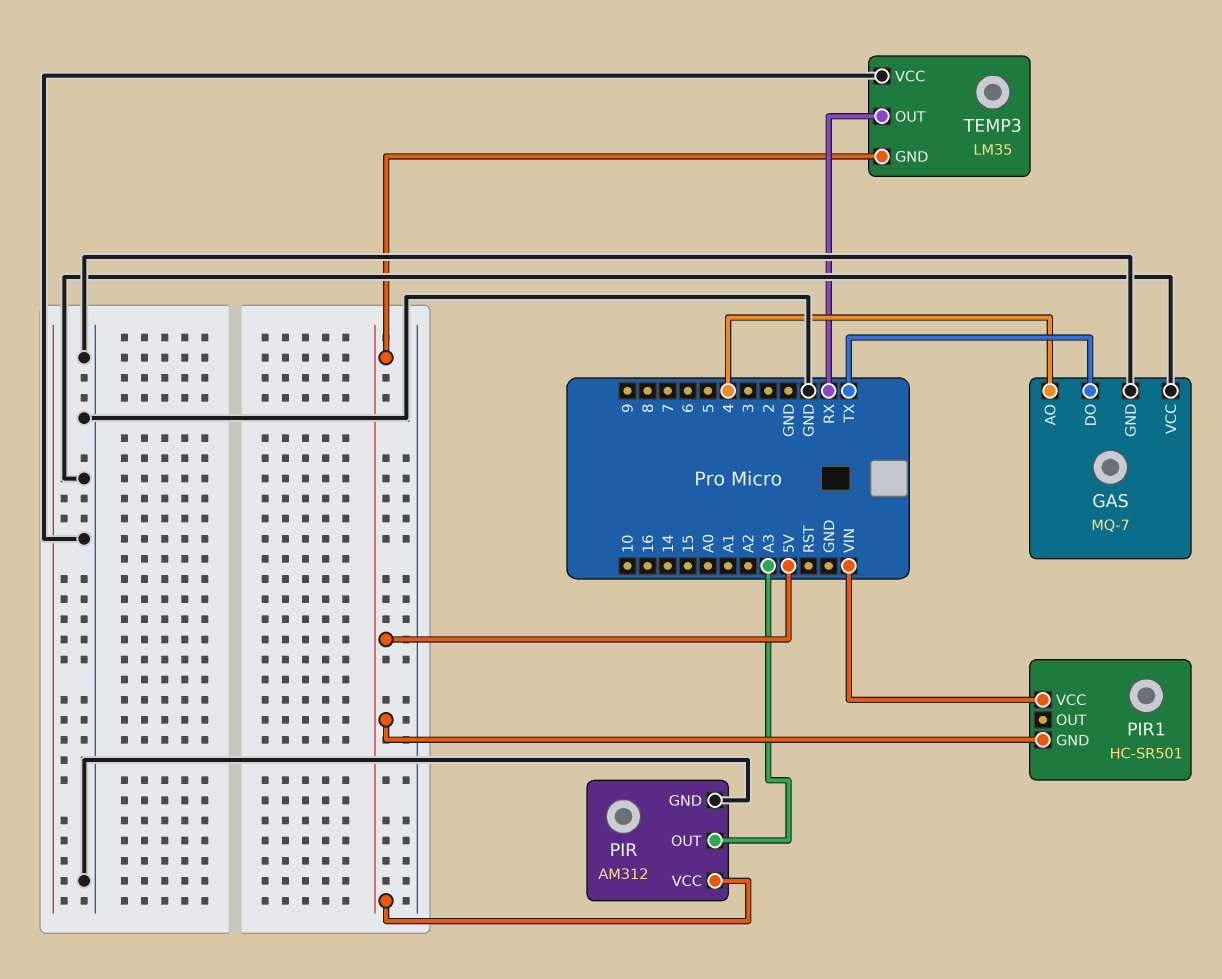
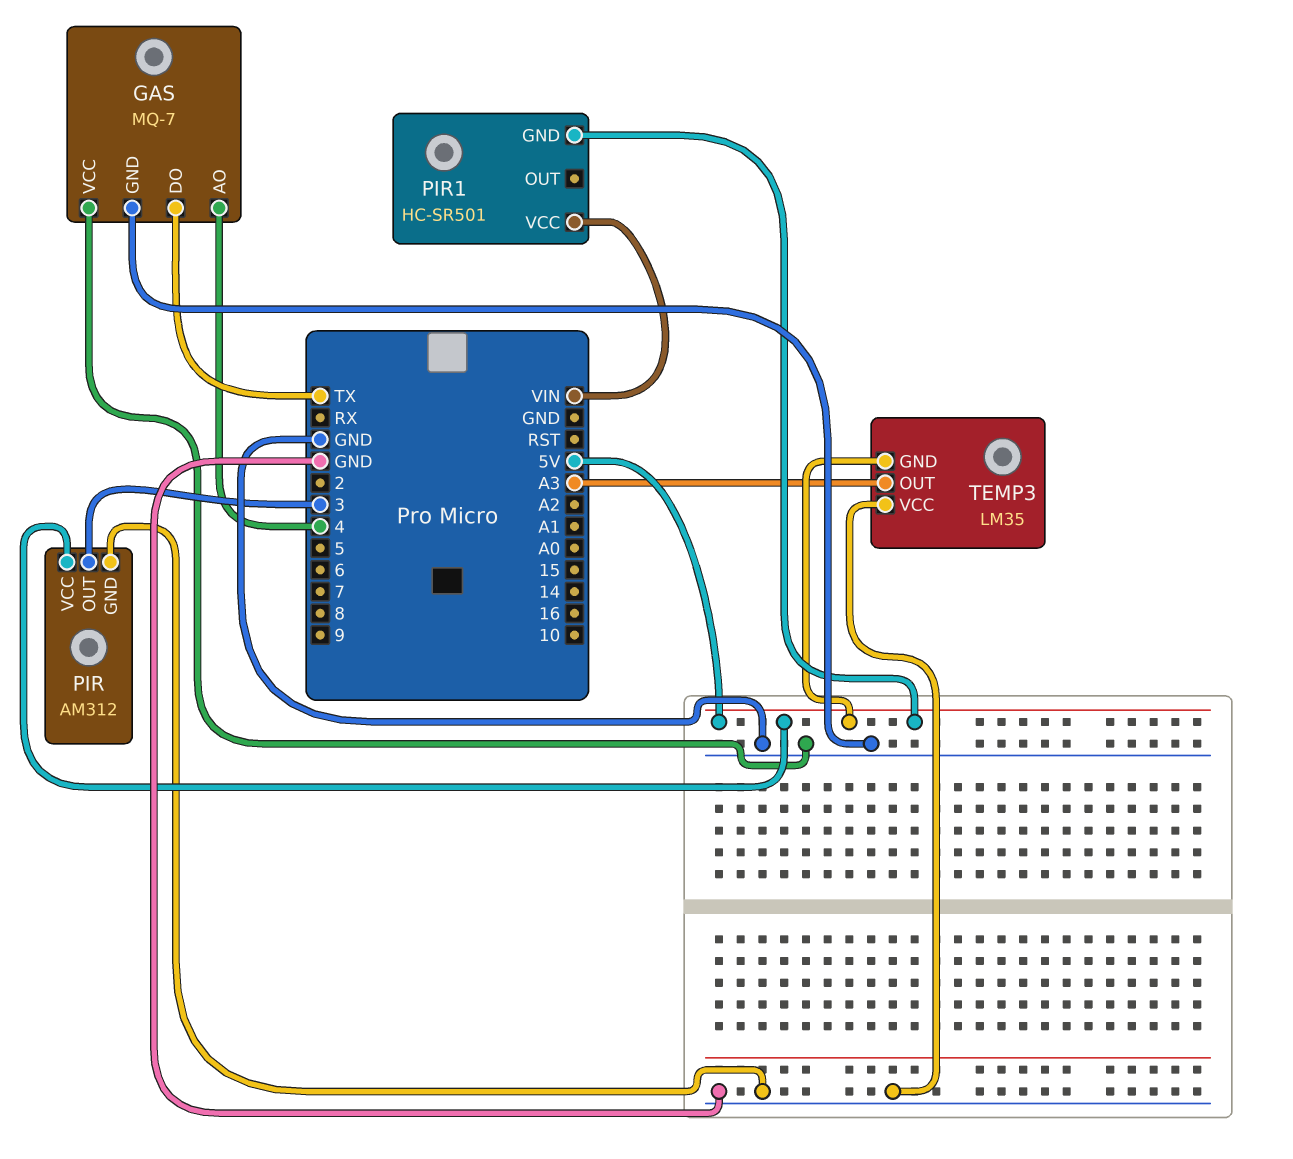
PIR pin OUT: A3 -> 3
TEMP3 pin OUT: RX -> A3

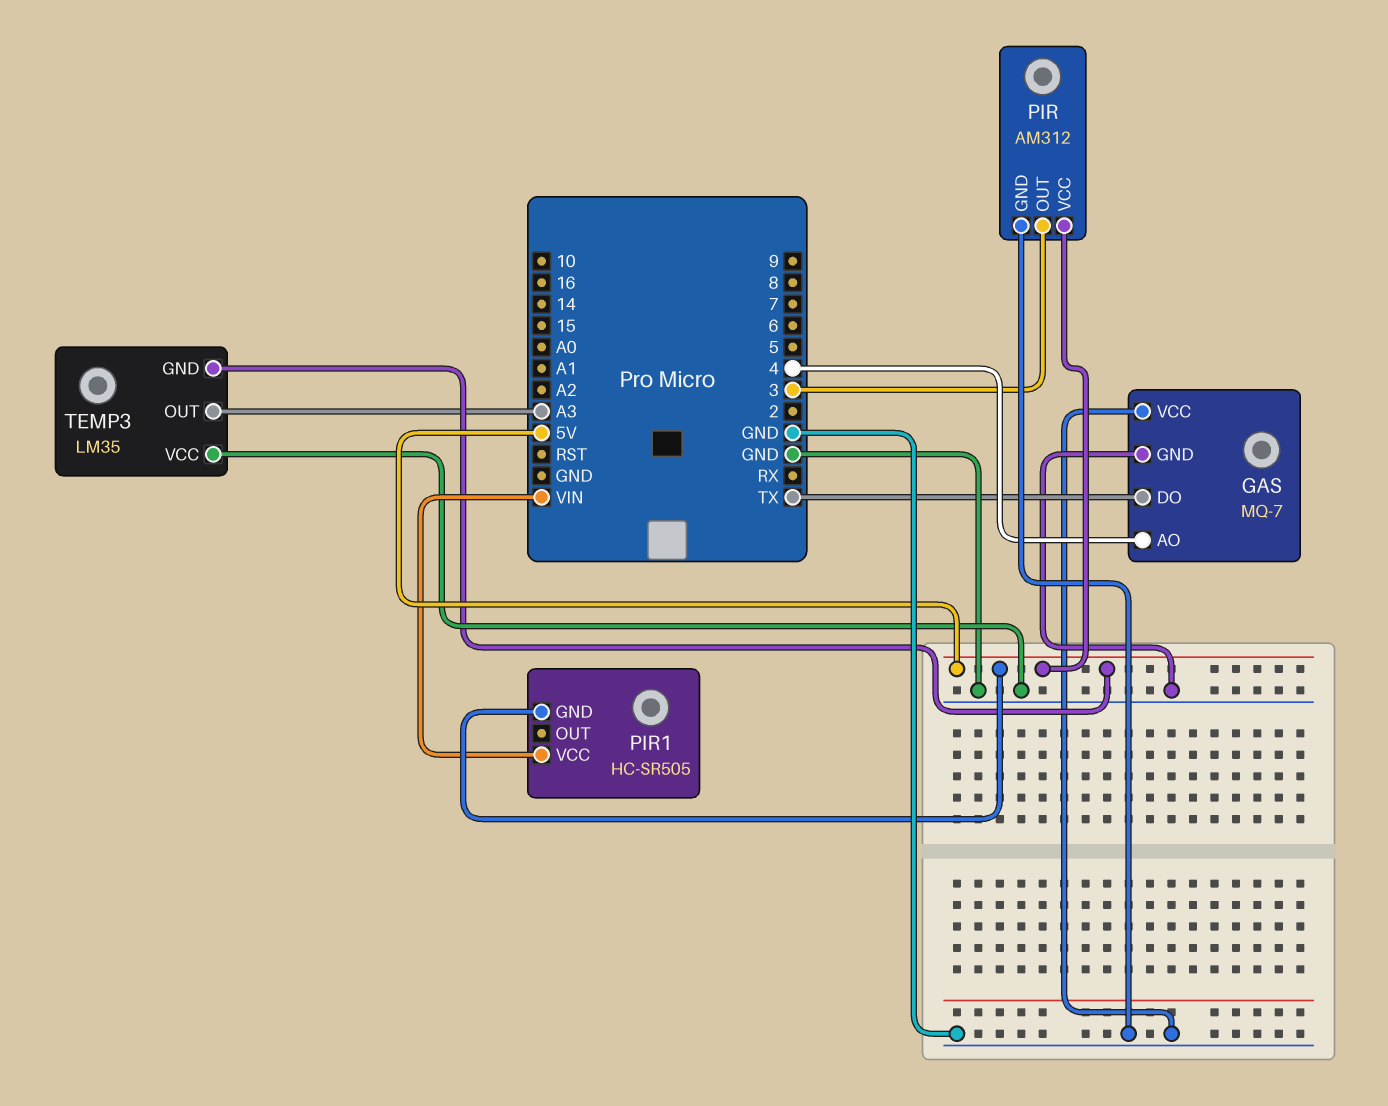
PIR1: HC-SR501 -> HC-SR505

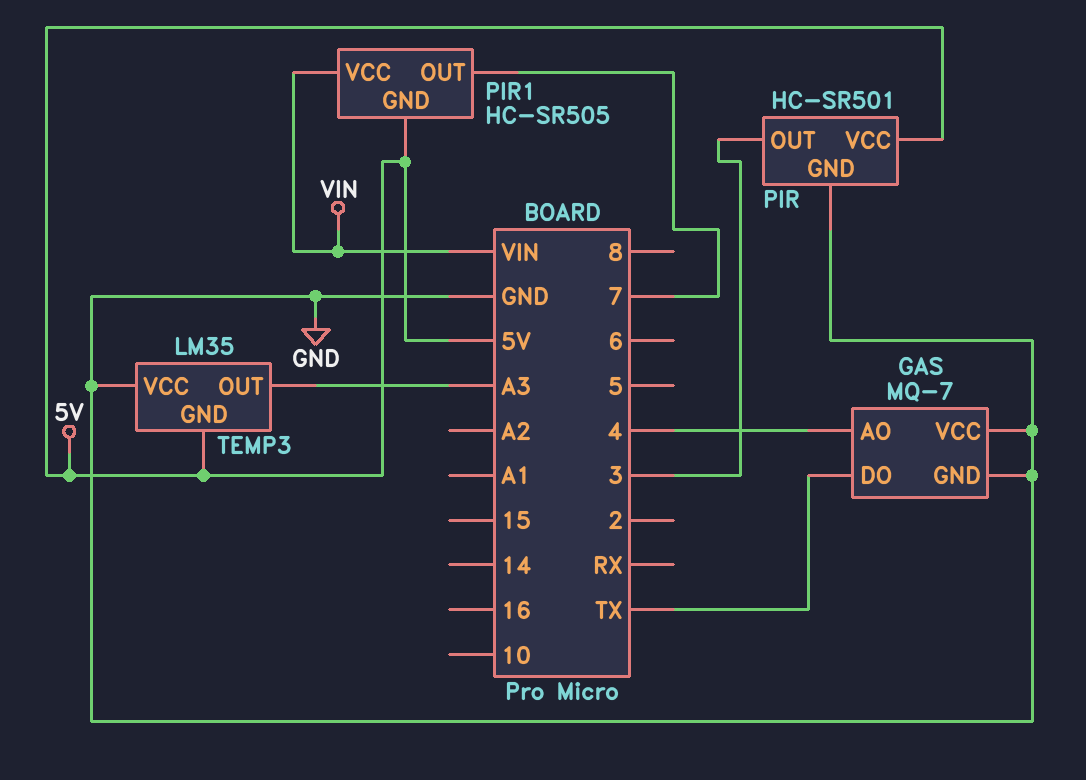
PIR: AM312 -> HC-SR501
PIR1 pin OUT: none -> 7

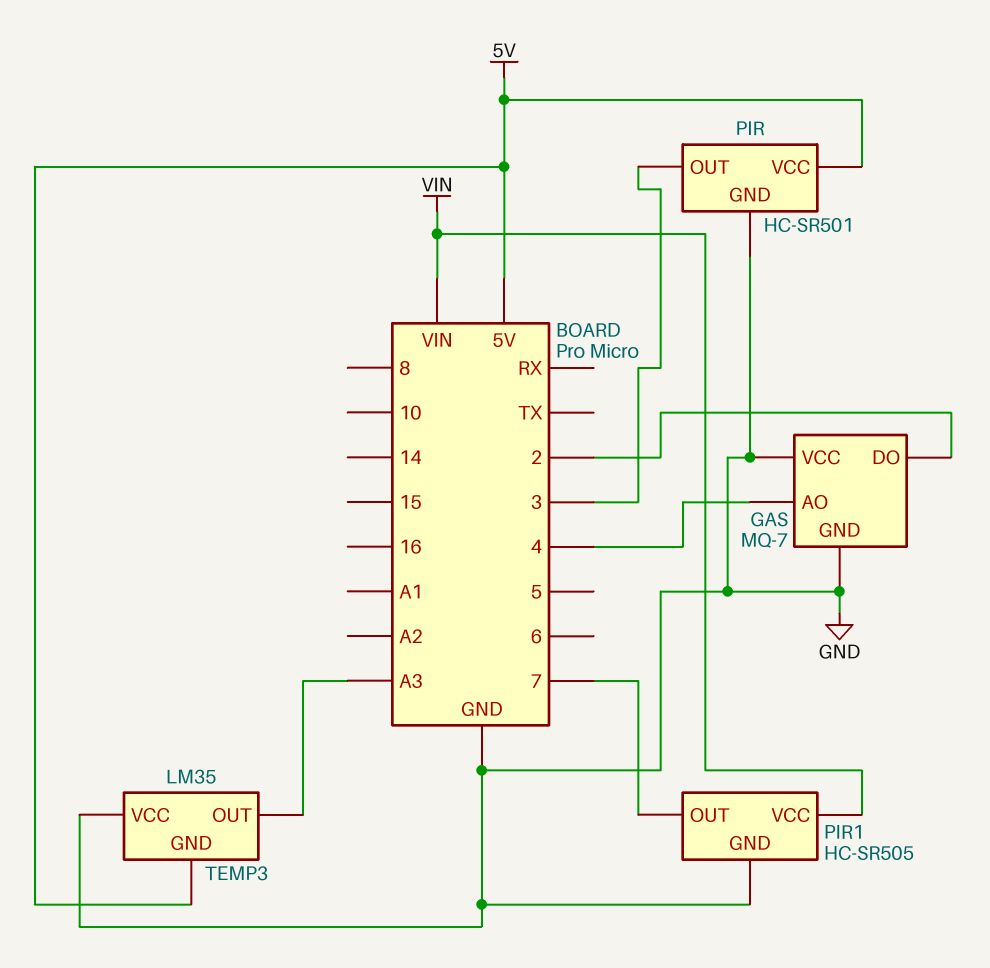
GAS pin DO: TX -> 2
PIR1 pin GND: 5V -> GND

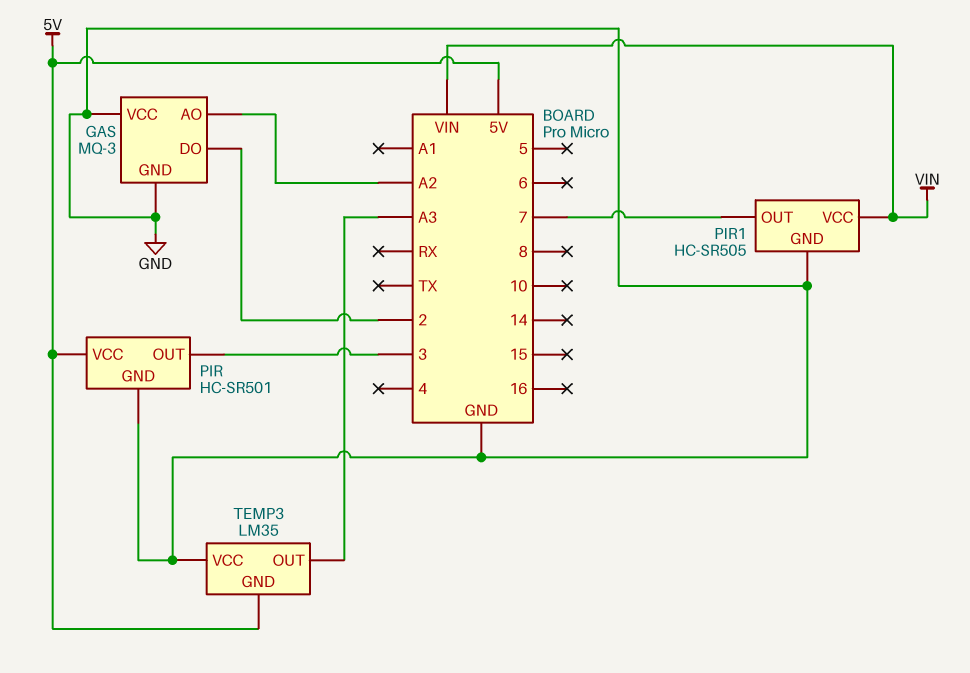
GAS: MQ-7 -> MQ-3
GAS pin AO: 4 -> A2

